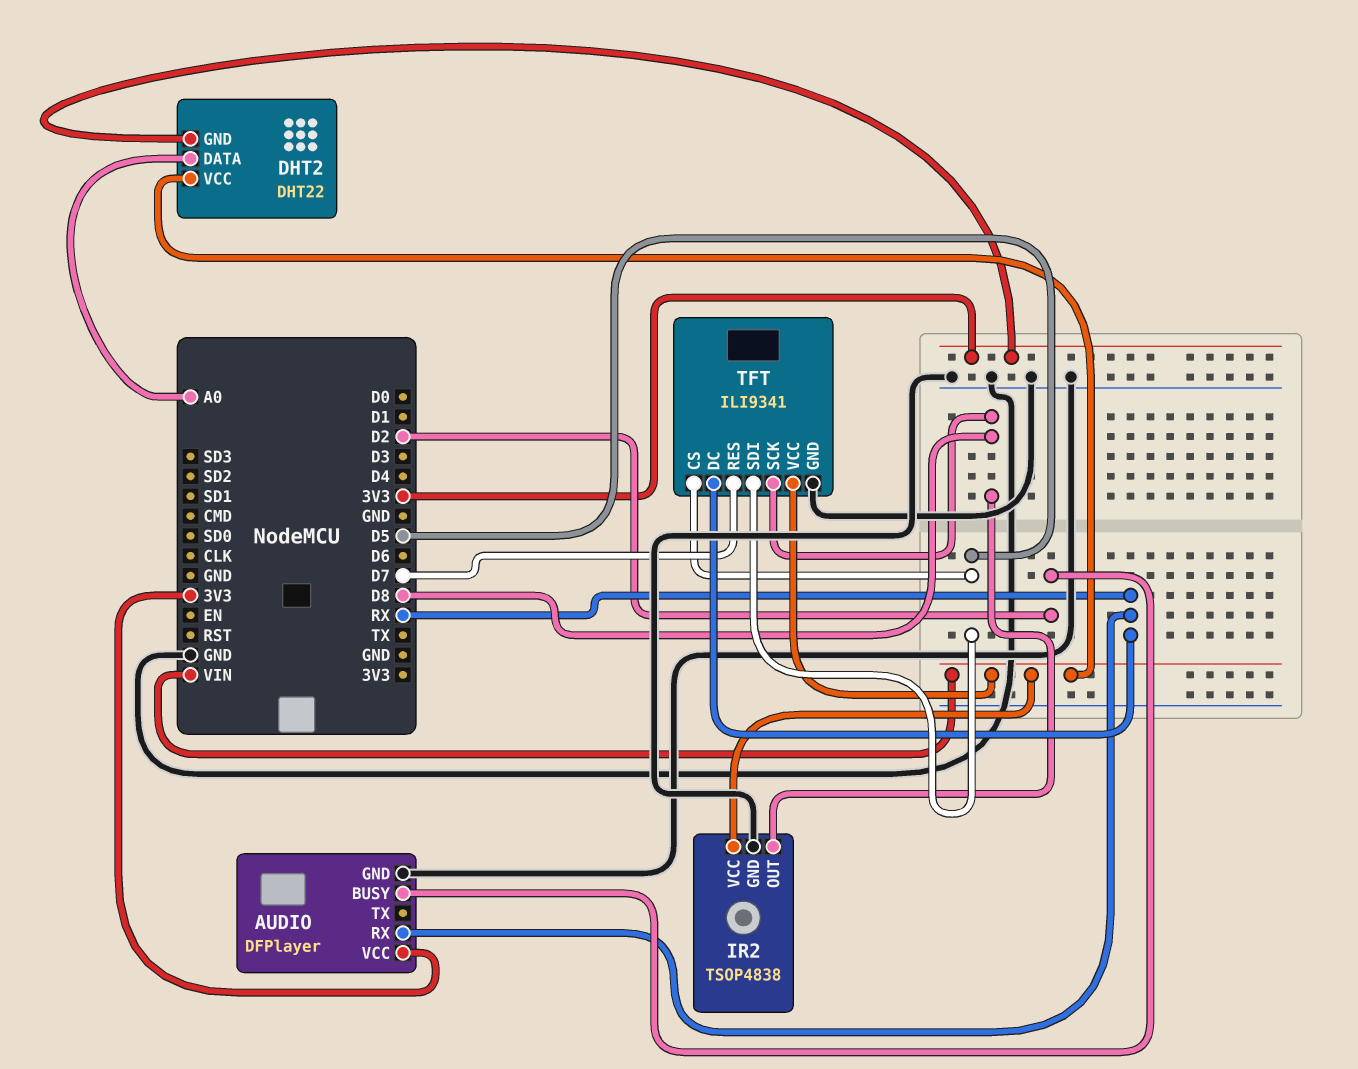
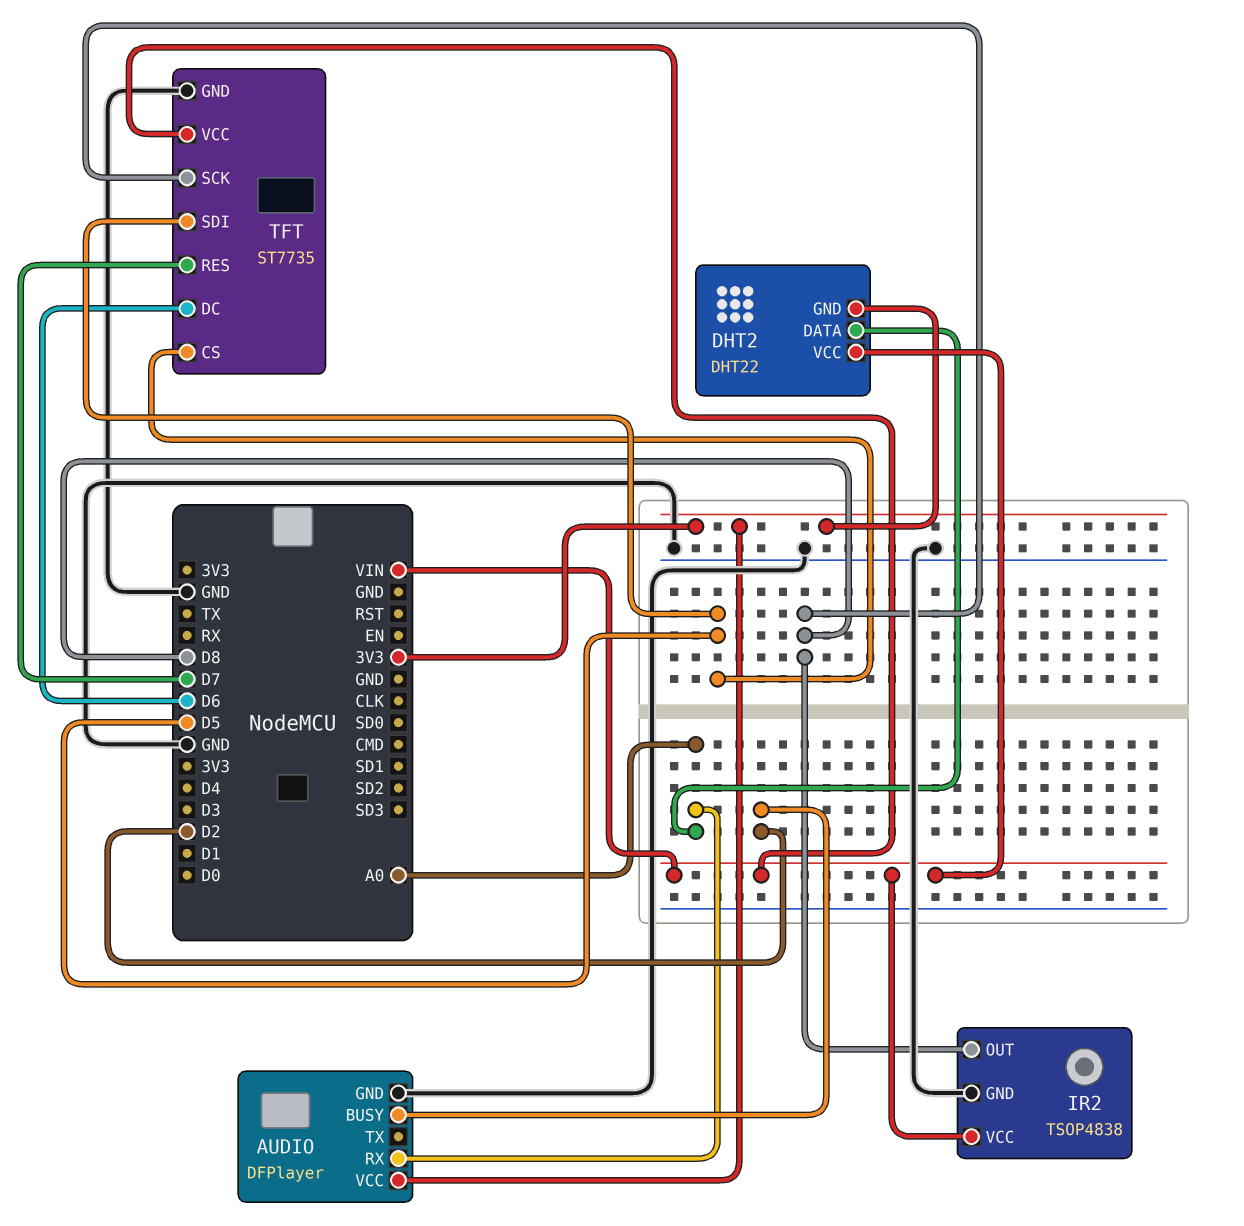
AUDIO pin RX: RX -> A0
TFT: ILI9341 -> ST7735
TFT pin DC: RX -> D6

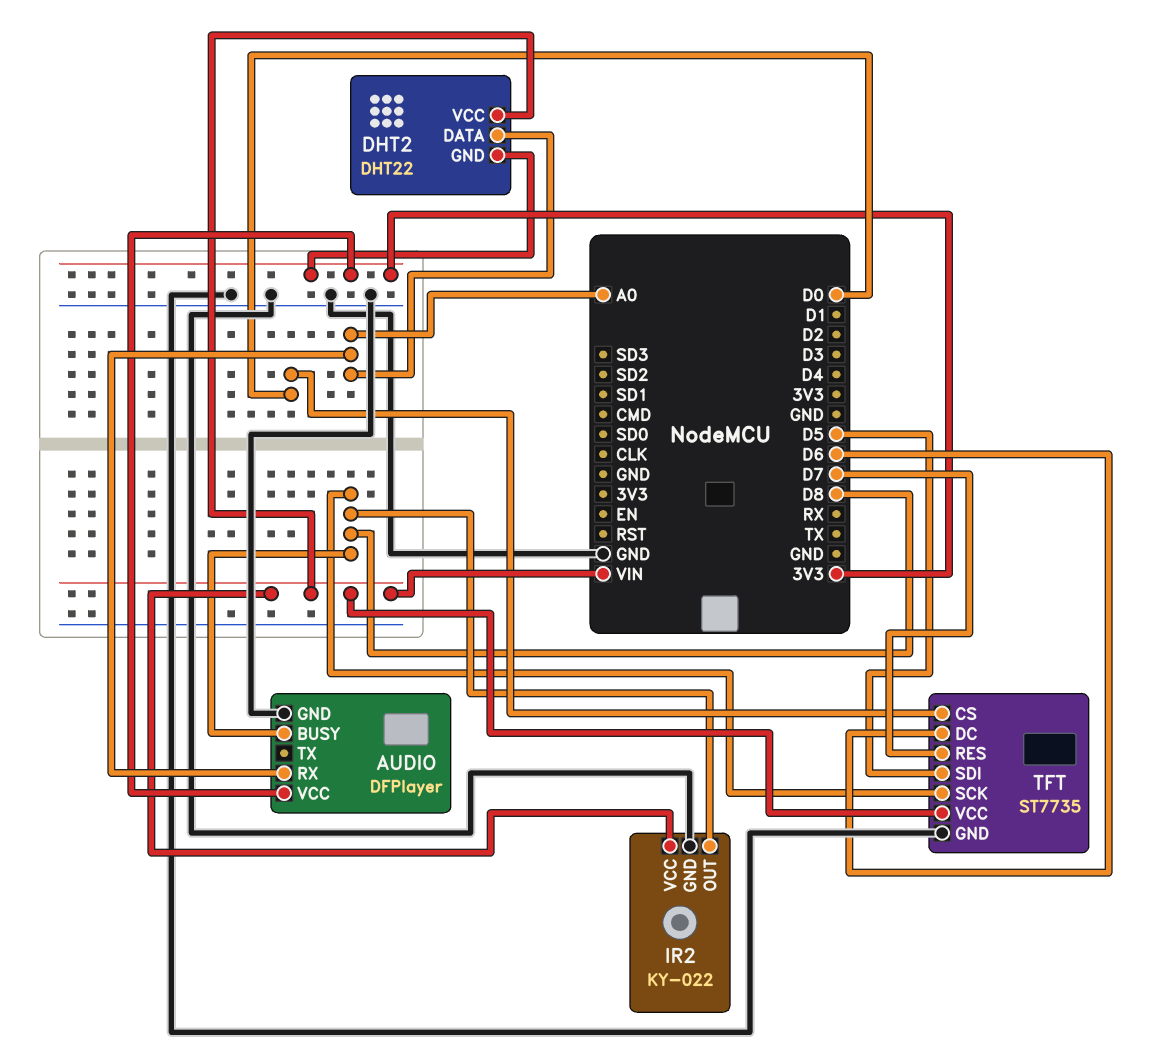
AUDIO pin BUSY: D2 -> D8
IR2: TSOP4838 -> KY-022
TFT pin CS: D5 -> D0

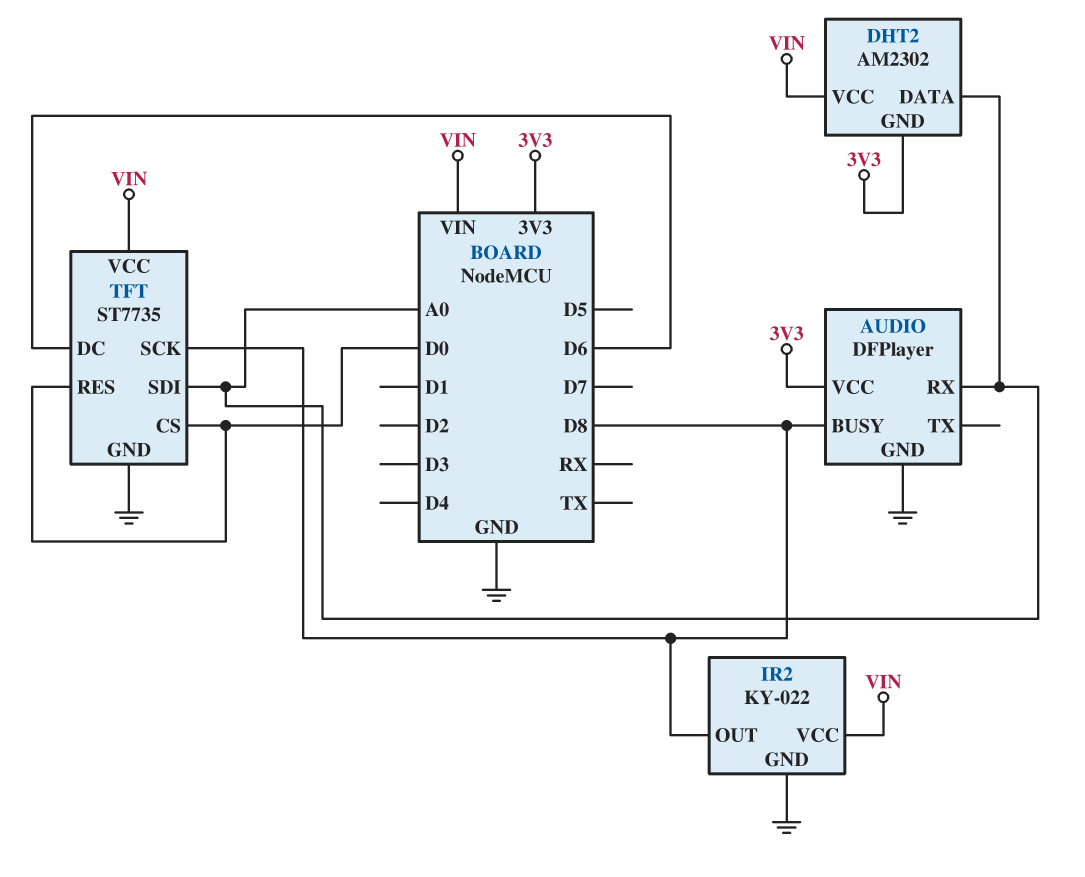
DHT2: DHT22 -> AM2302
TFT pin RES: D7 -> D0
TFT pin SDI: D5 -> A0

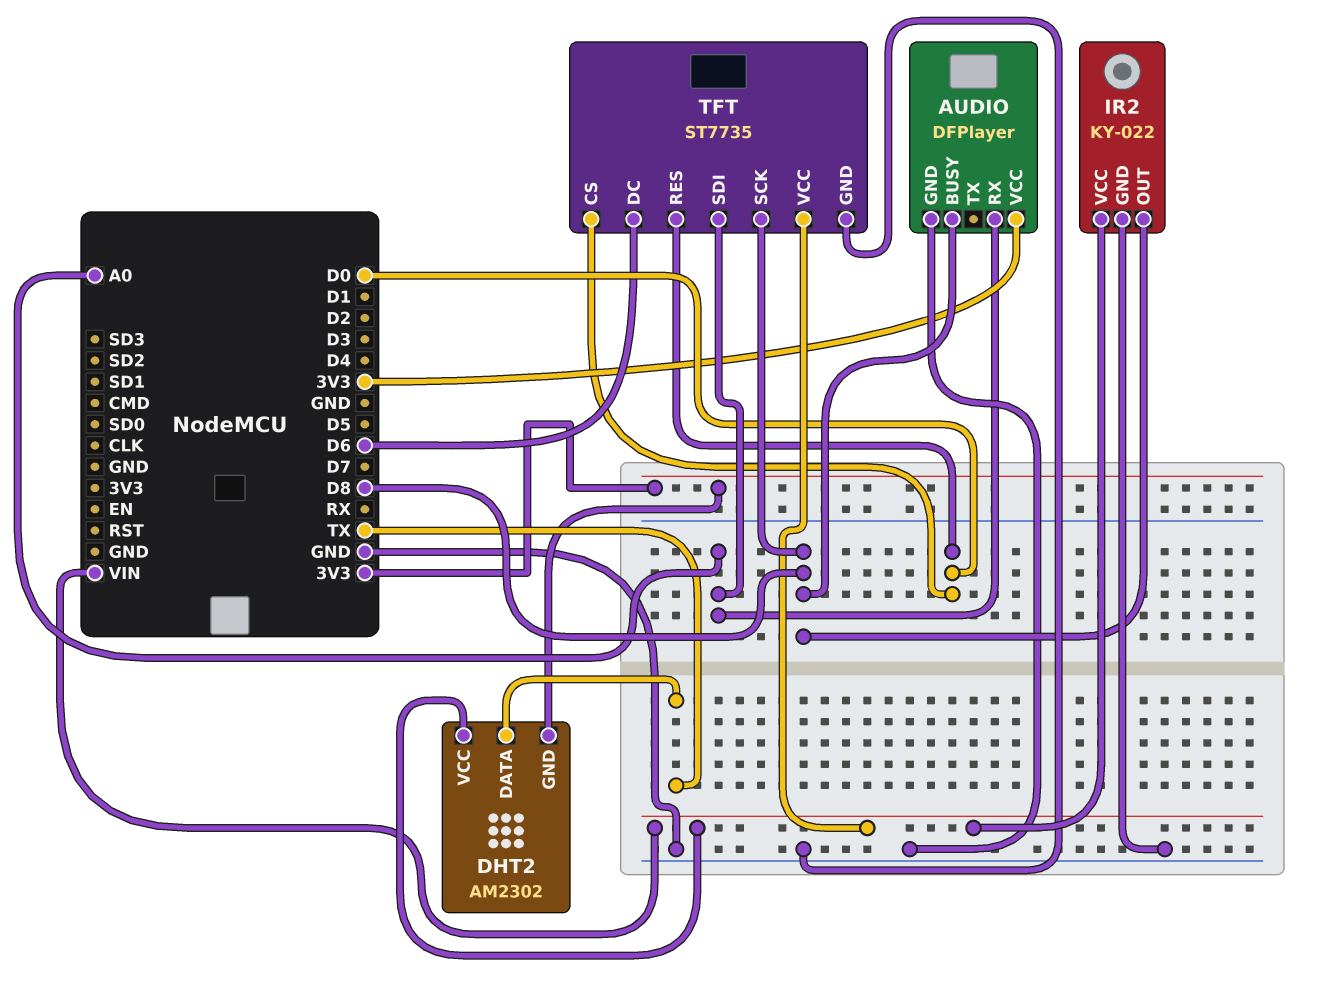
DHT2 pin DATA: A0 -> TX

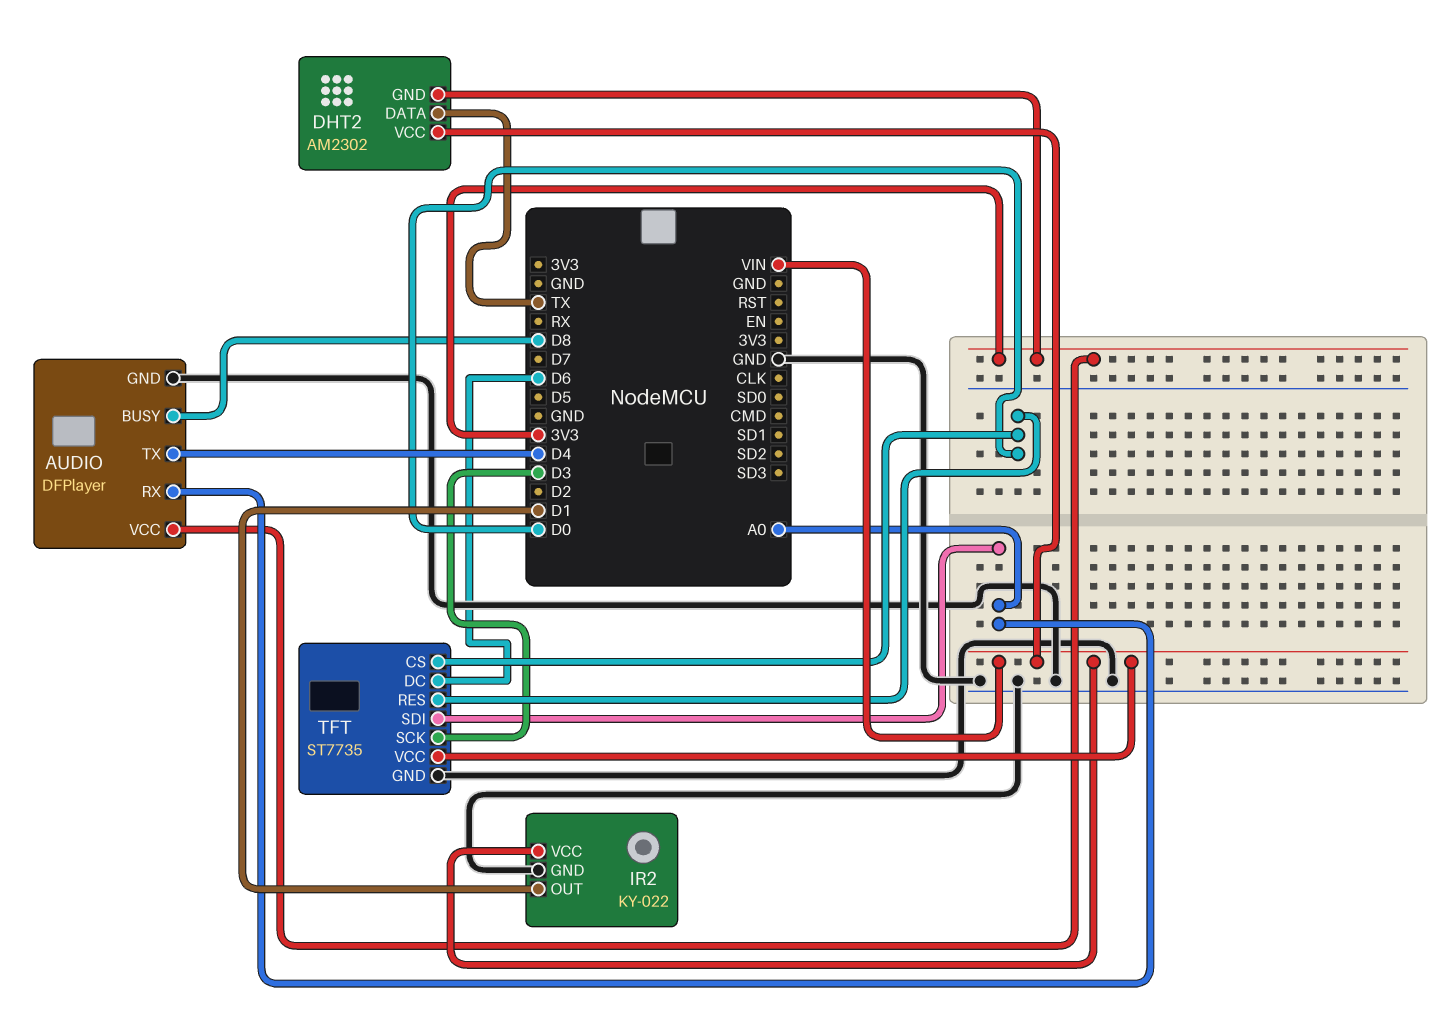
AUDIO pin TX: none -> D4
IR2 pin OUT: D8 -> D1
TFT pin SCK: D8 -> D3

